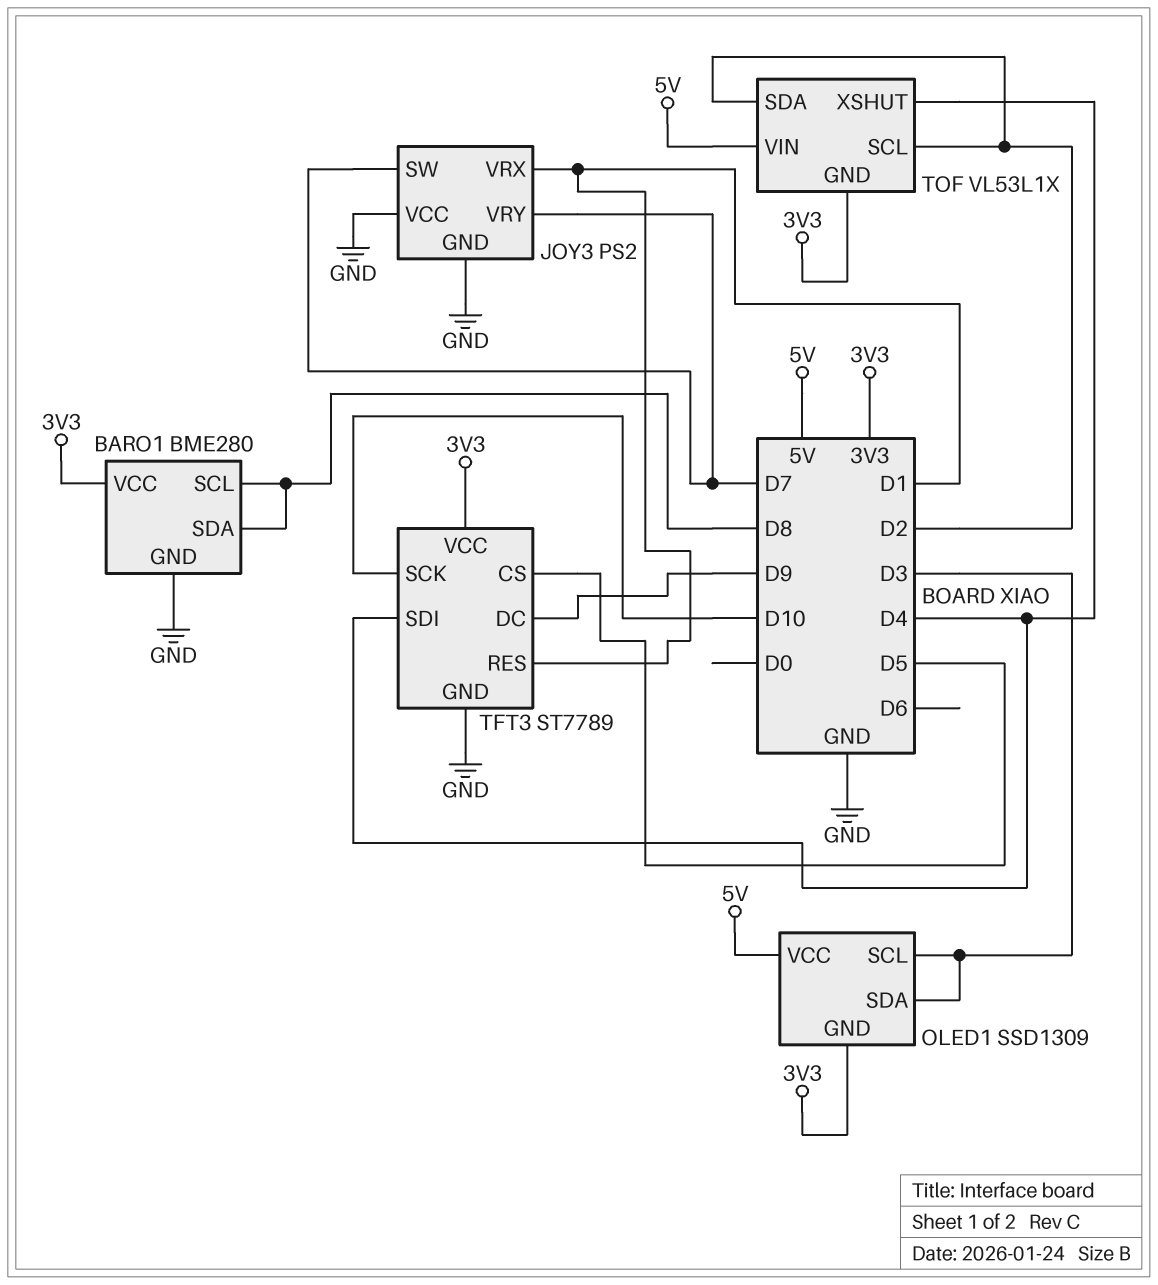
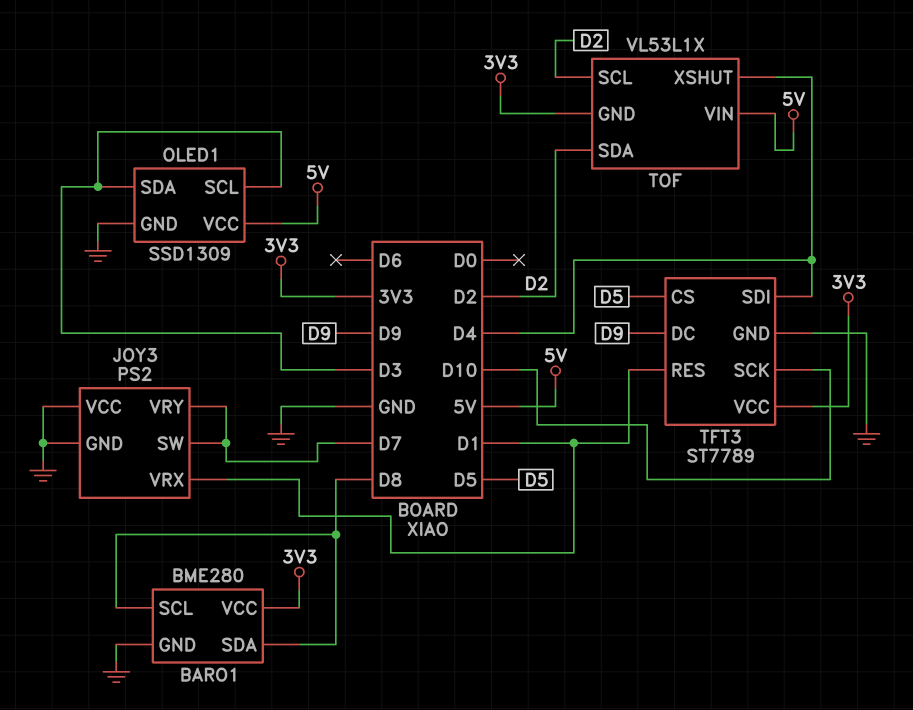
OLED1 pin GND: 3V3 -> GND

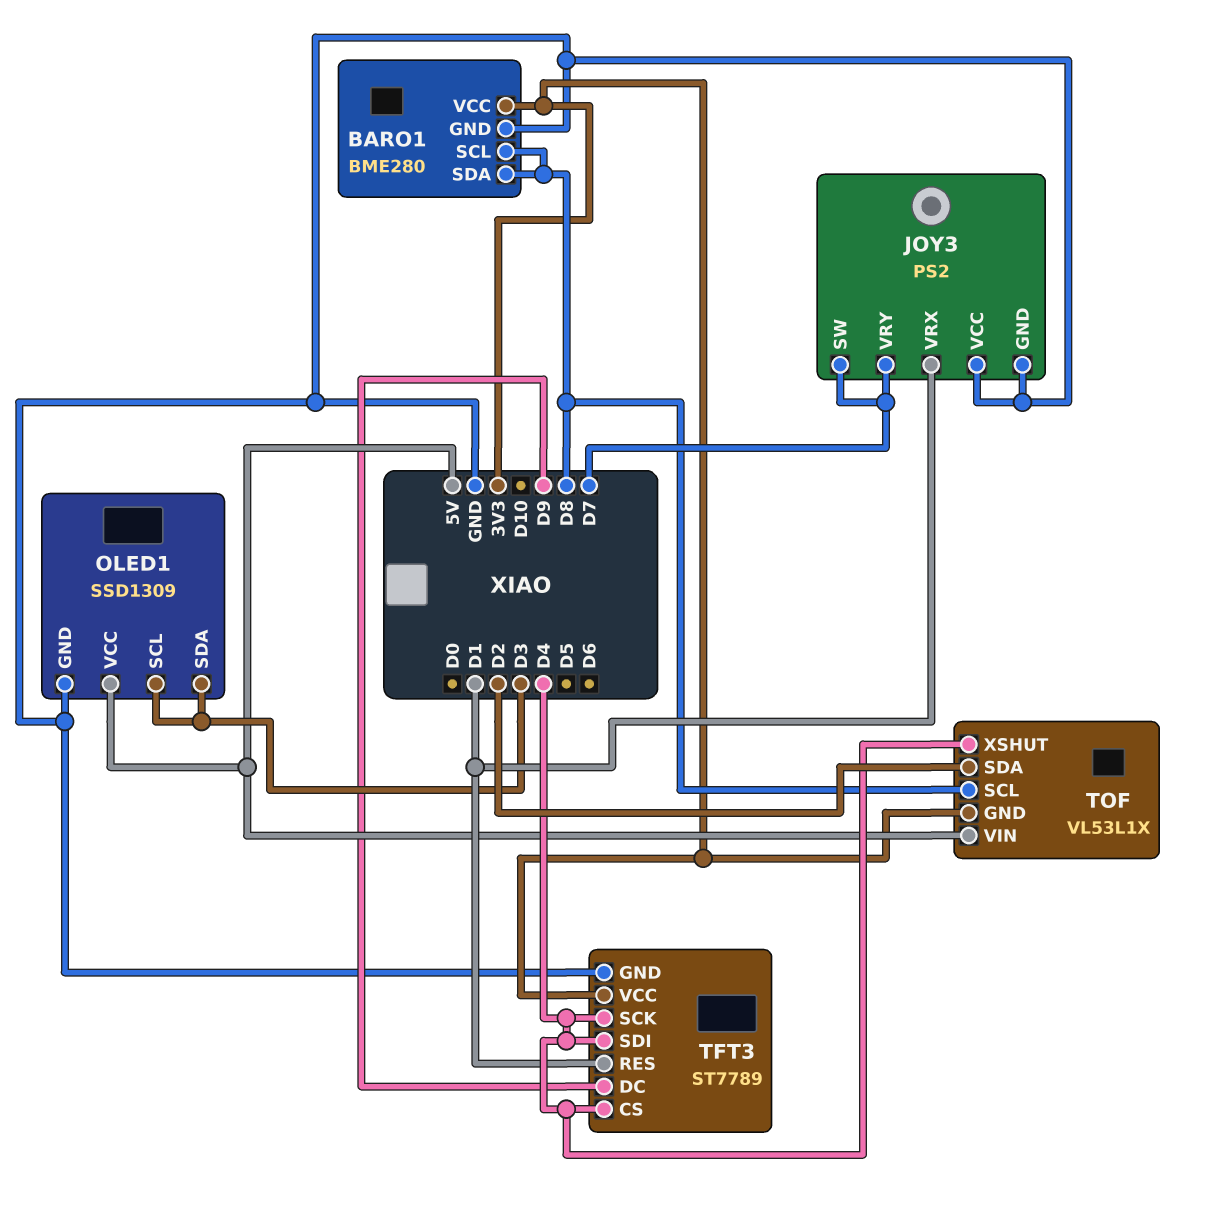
TFT3 pin CS: D5 -> D4
TFT3 pin SCK: D10 -> D4
TOF pin SCL: D2 -> D8

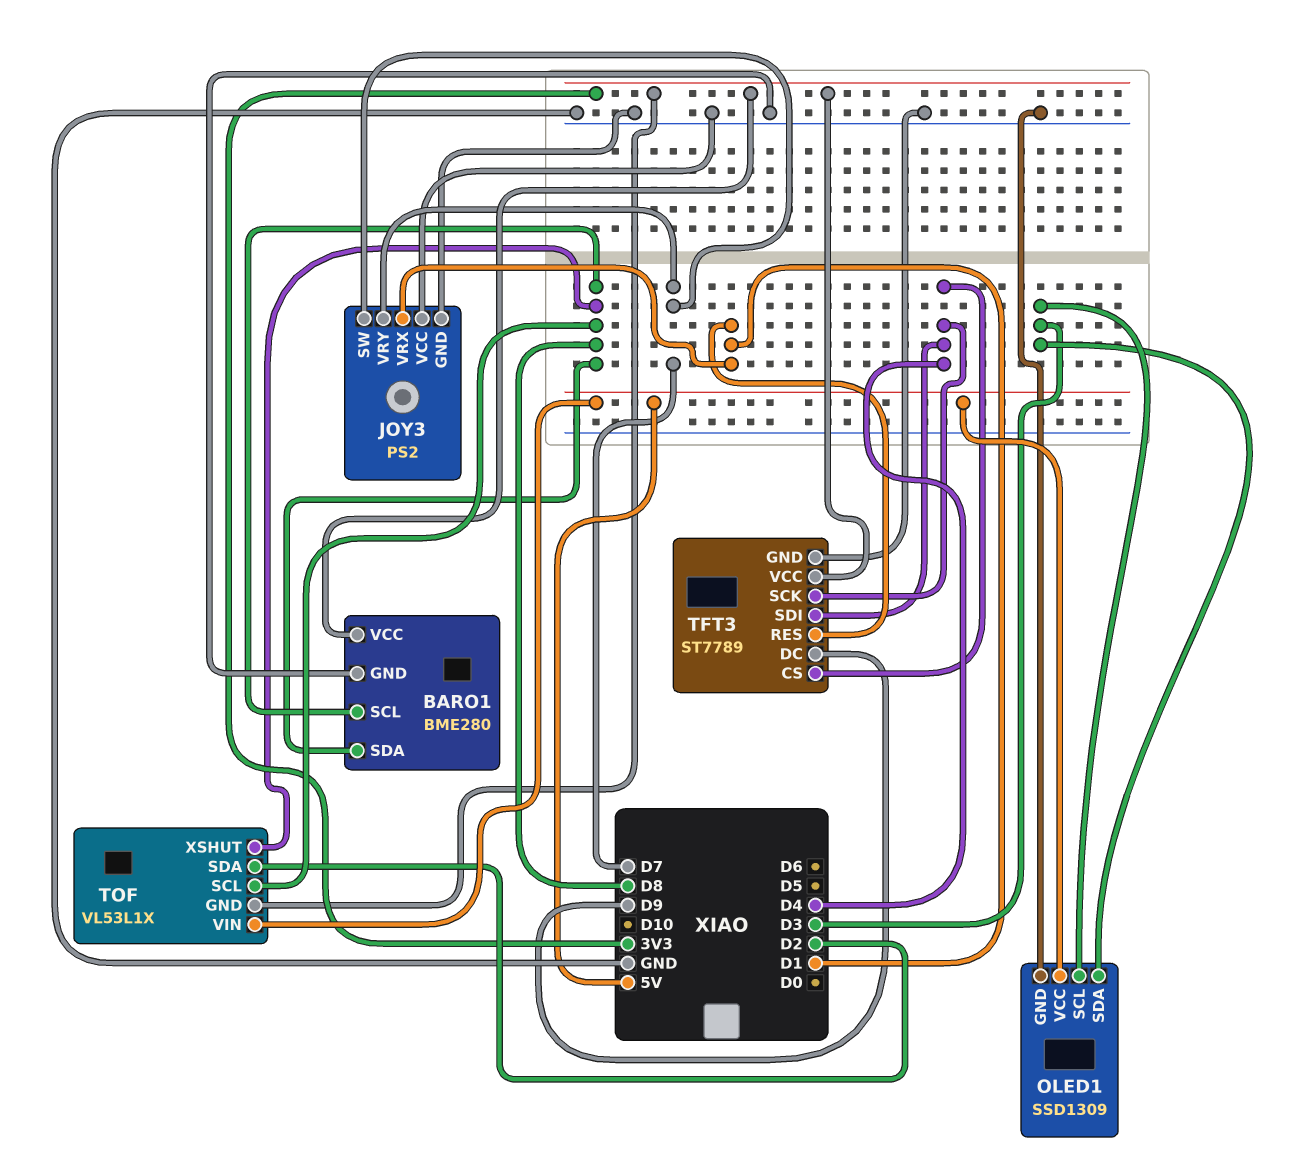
TOF pin XSHUT: D4 -> D8

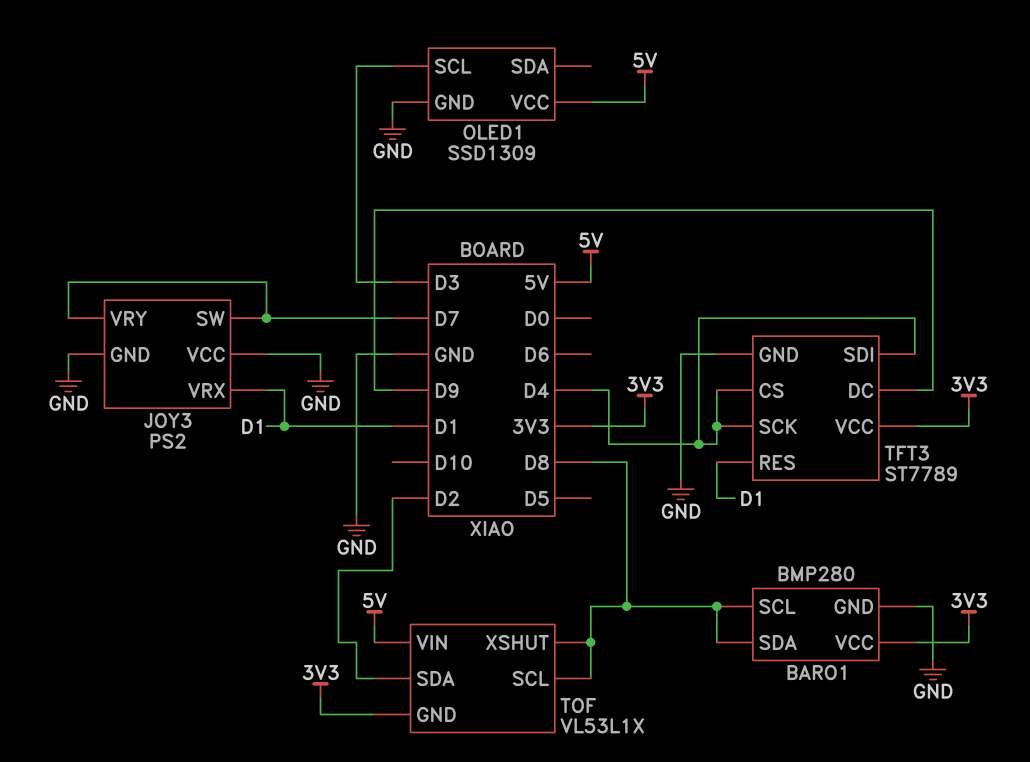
BARO1: BME280 -> BMP280
OLED1 pin SDA: D3 -> none

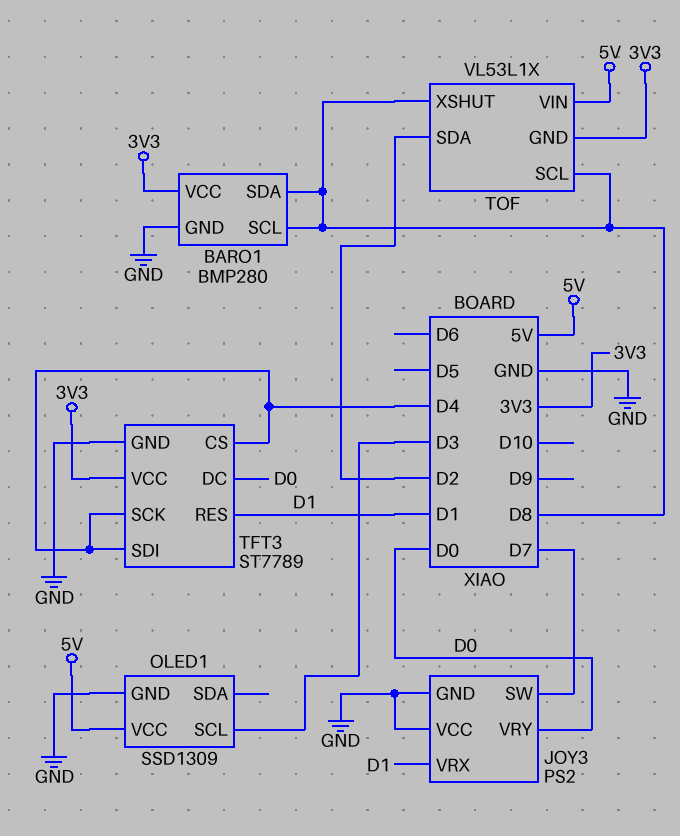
JOY3 pin VRY: D7 -> D0
TFT3 pin DC: D9 -> D0

